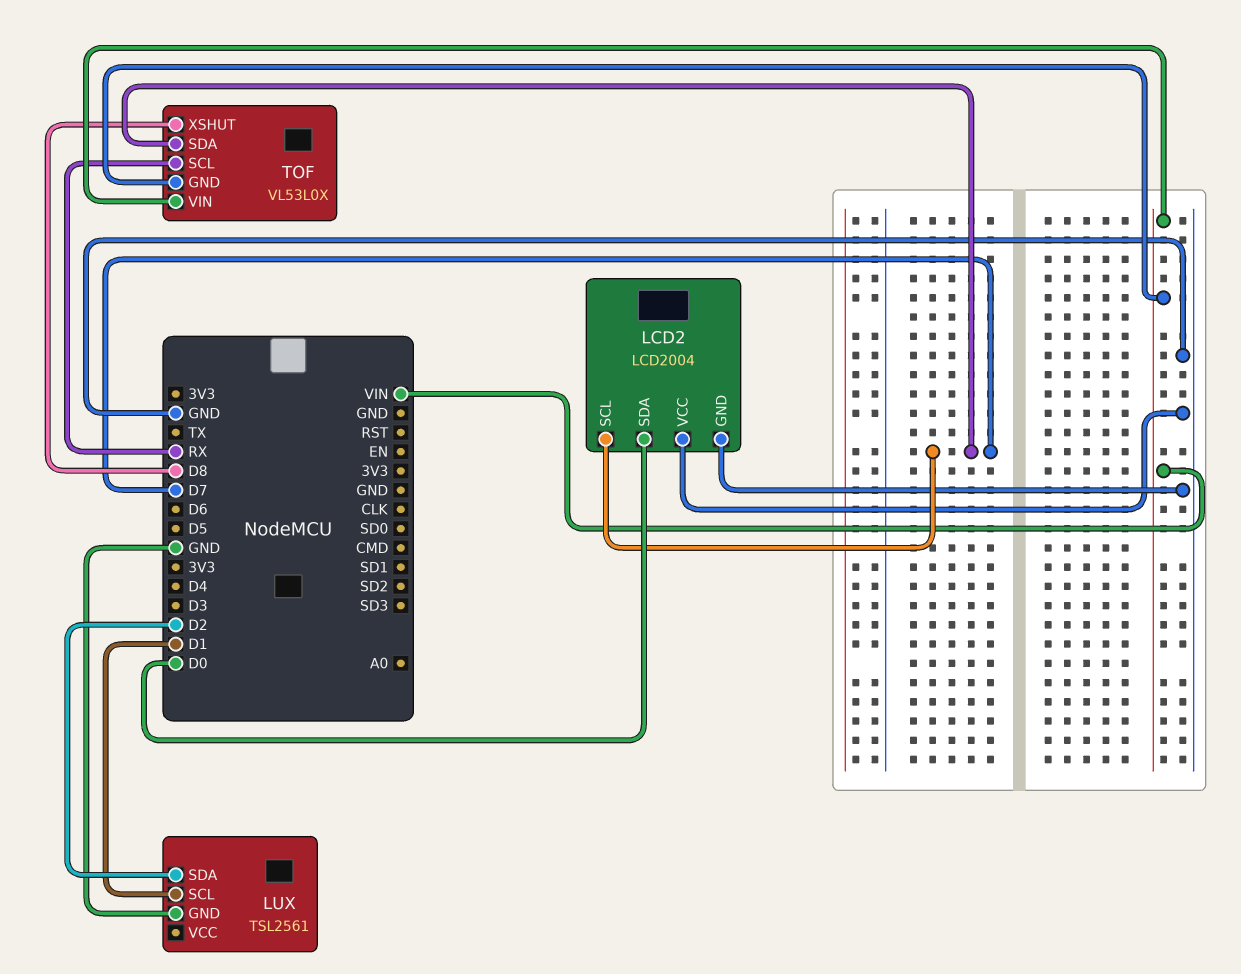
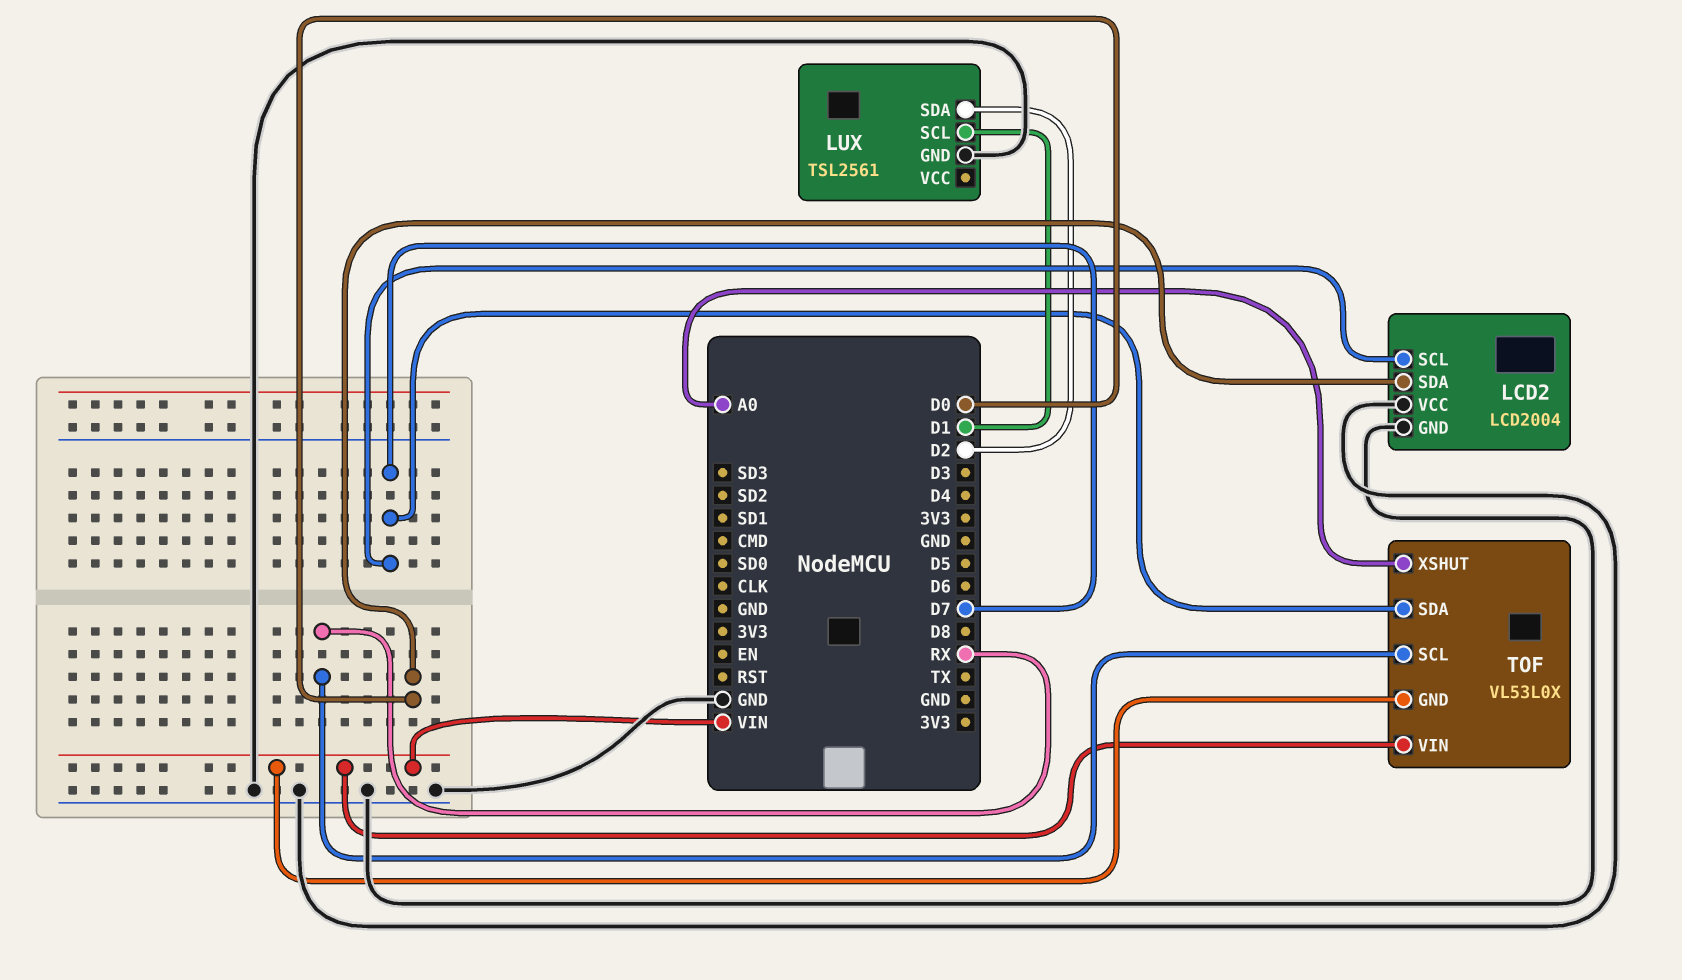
TOF pin XSHUT: D8 -> A0

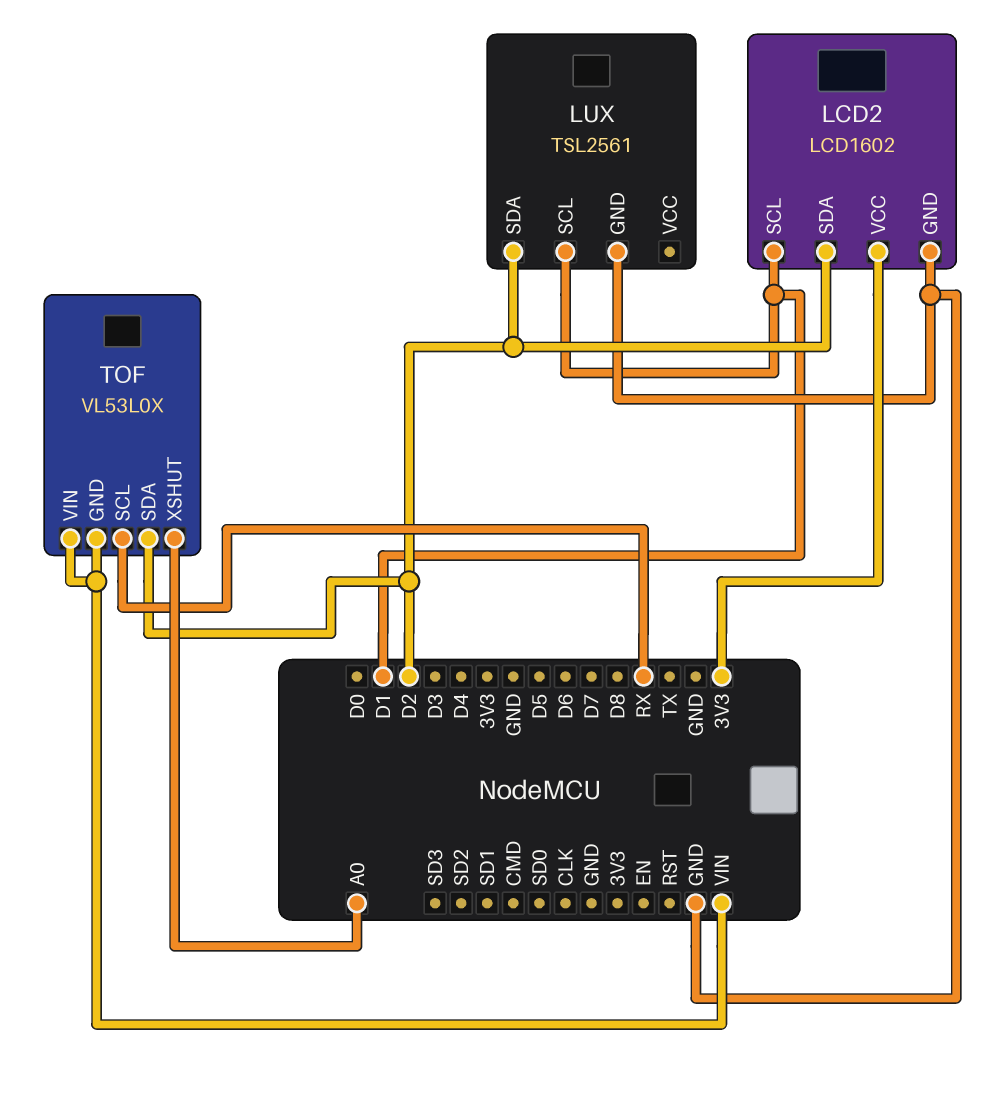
LCD2: LCD2004 -> LCD1602
LCD2 pin SCL: D7 -> D1
LCD2 pin SDA: D0 -> D2
LCD2 pin VCC: GND -> 3V3
TOF pin SDA: D7 -> D2

